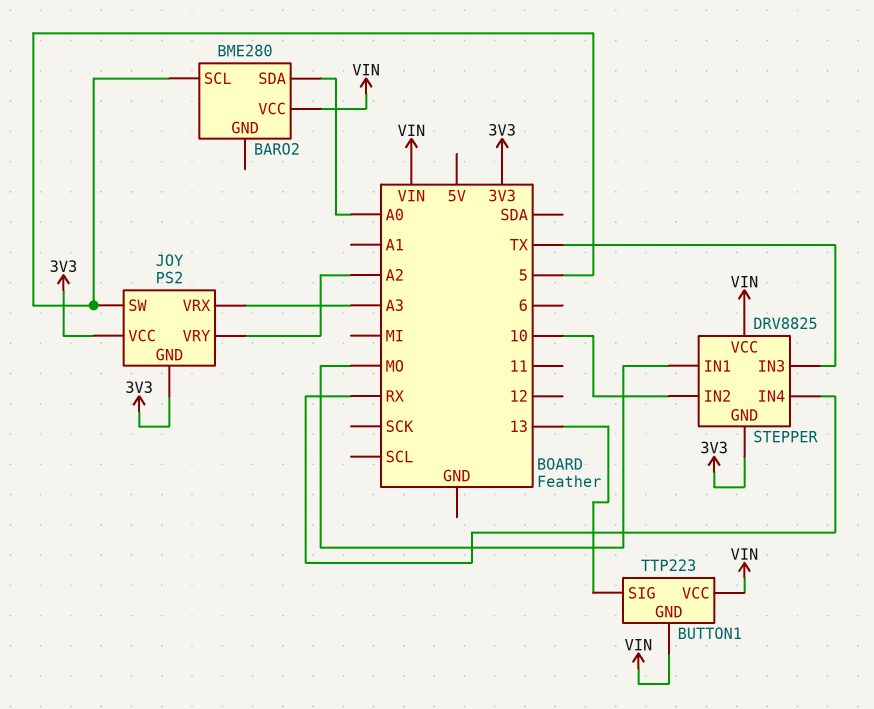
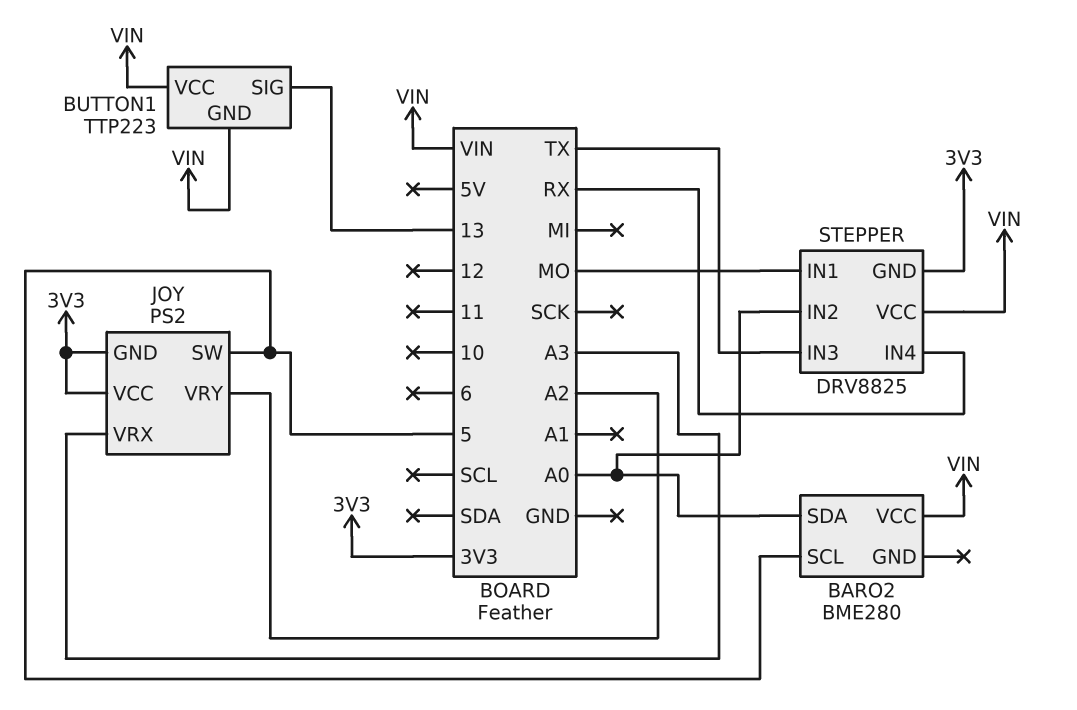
STEPPER pin IN2: 10 -> A0

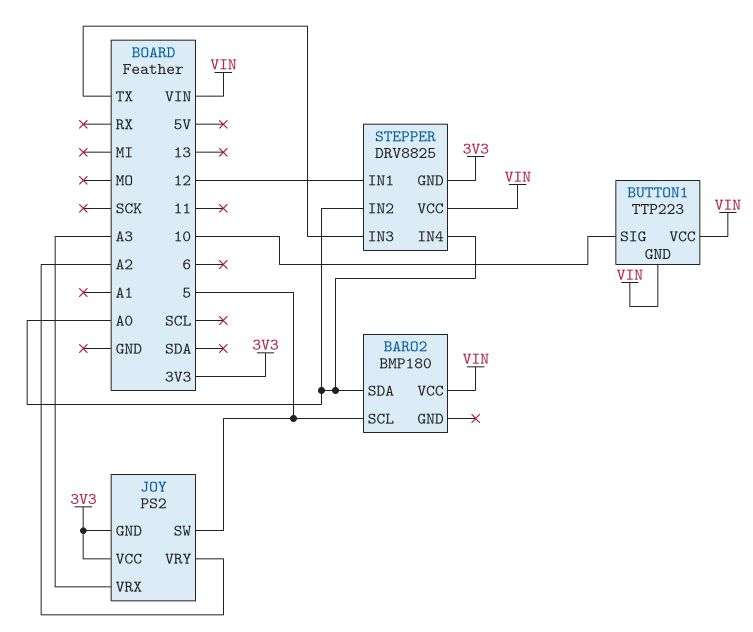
BARO2: BME280 -> BMP180
BUTTON1 pin SIG: 13 -> 10
STEPPER pin IN1: MO -> 12
STEPPER pin IN4: RX -> A0

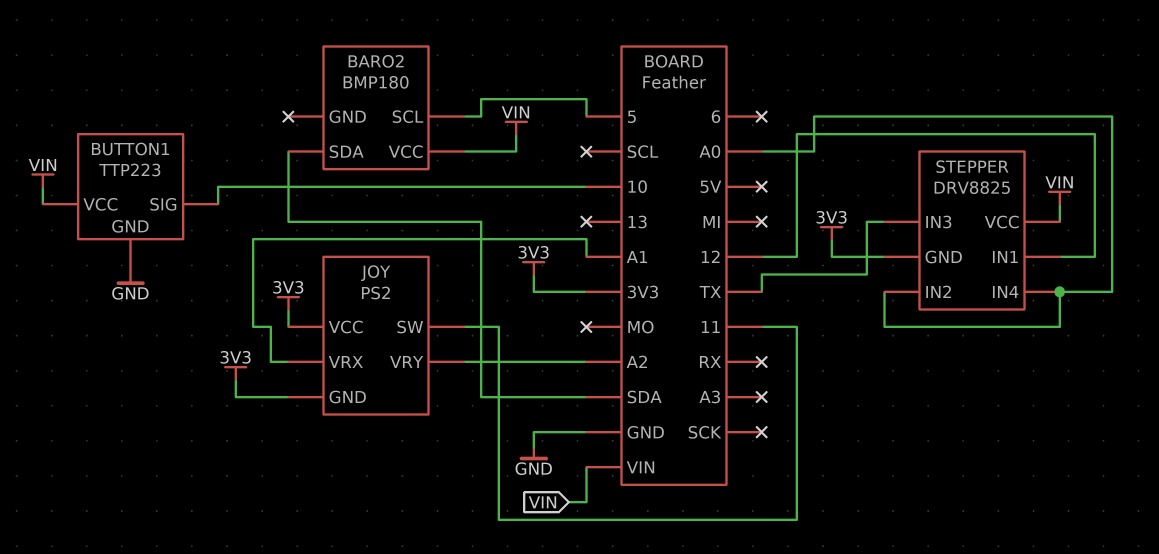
BARO2 pin SDA: A0 -> SDA
BUTTON1 pin GND: VIN -> GND
JOY pin SW: 5 -> 11
JOY pin VRX: A3 -> A1

